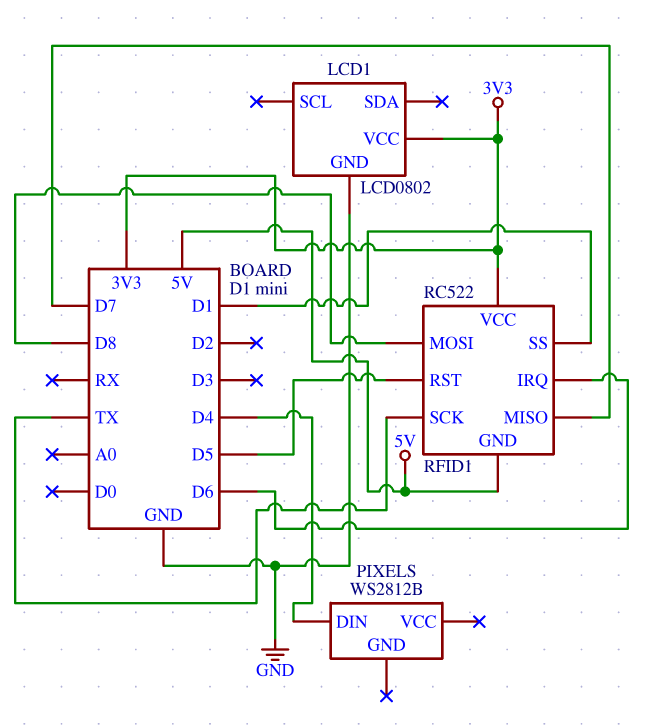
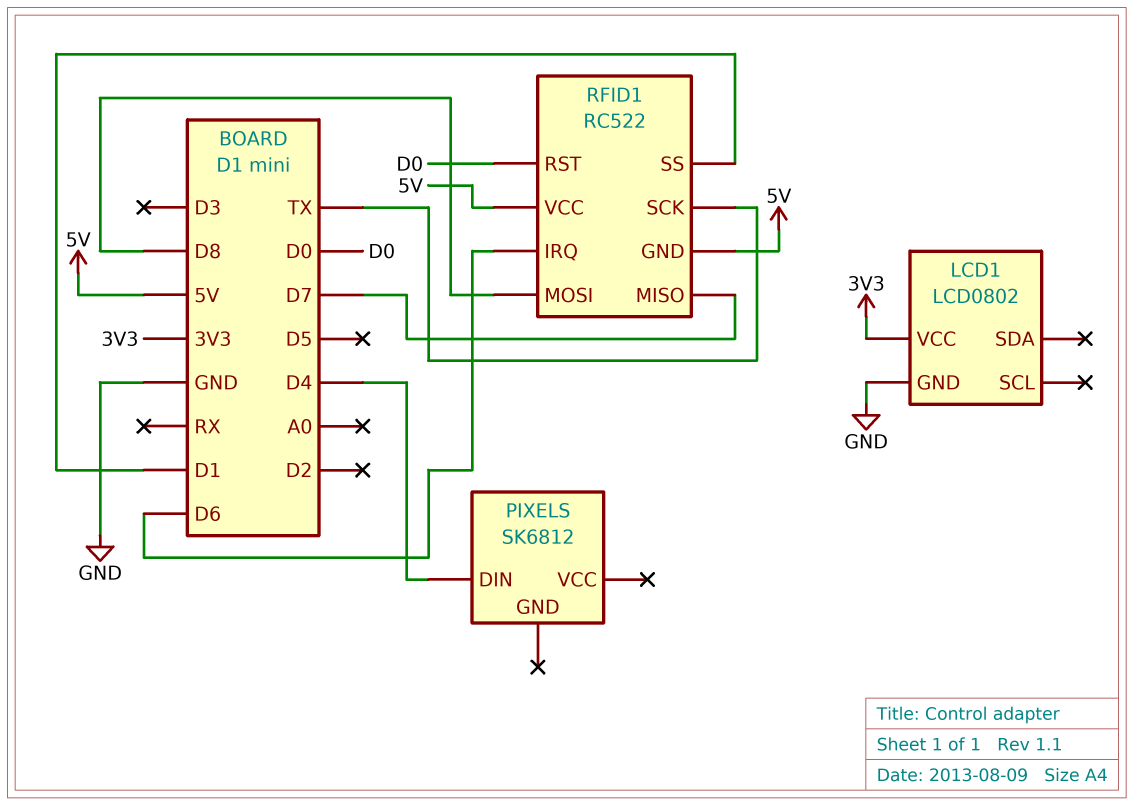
PIXELS: WS2812B -> SK6812
RFID1 pin RST: D5 -> D0
RFID1 pin VCC: 3V3 -> 5V

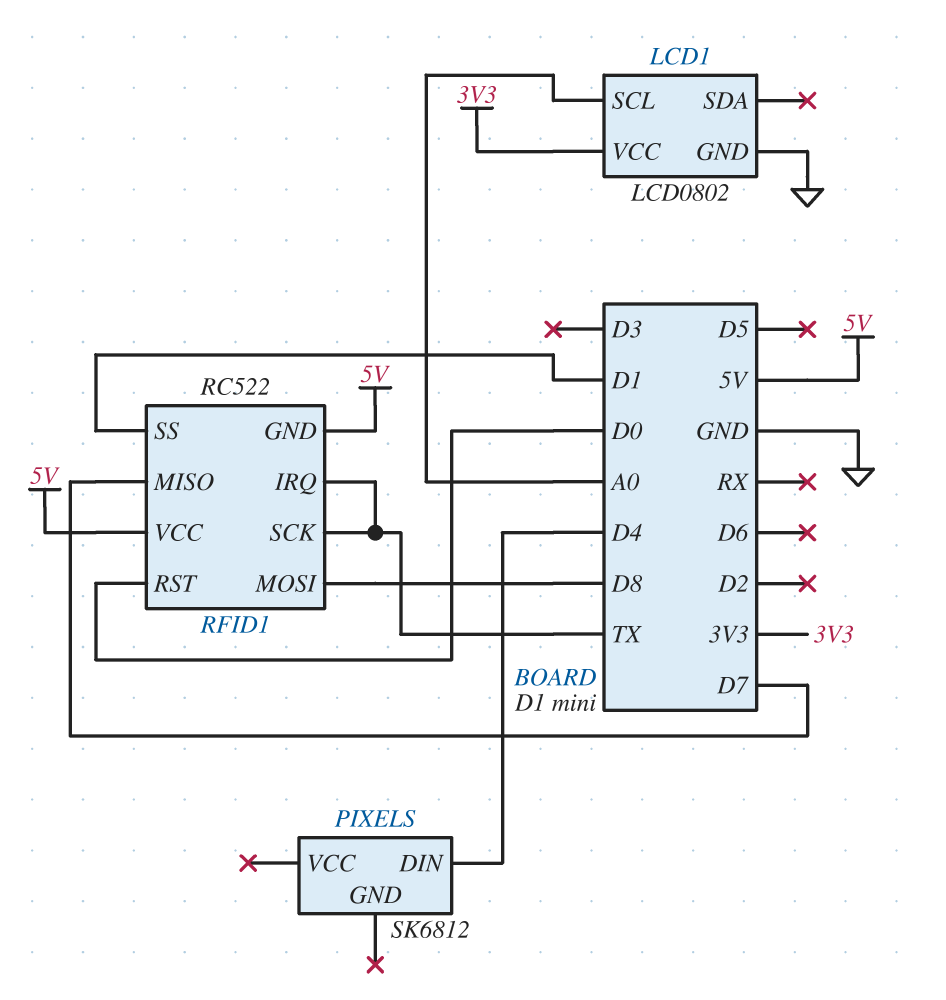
LCD1 pin SCL: none -> A0
RFID1 pin IRQ: D6 -> TX

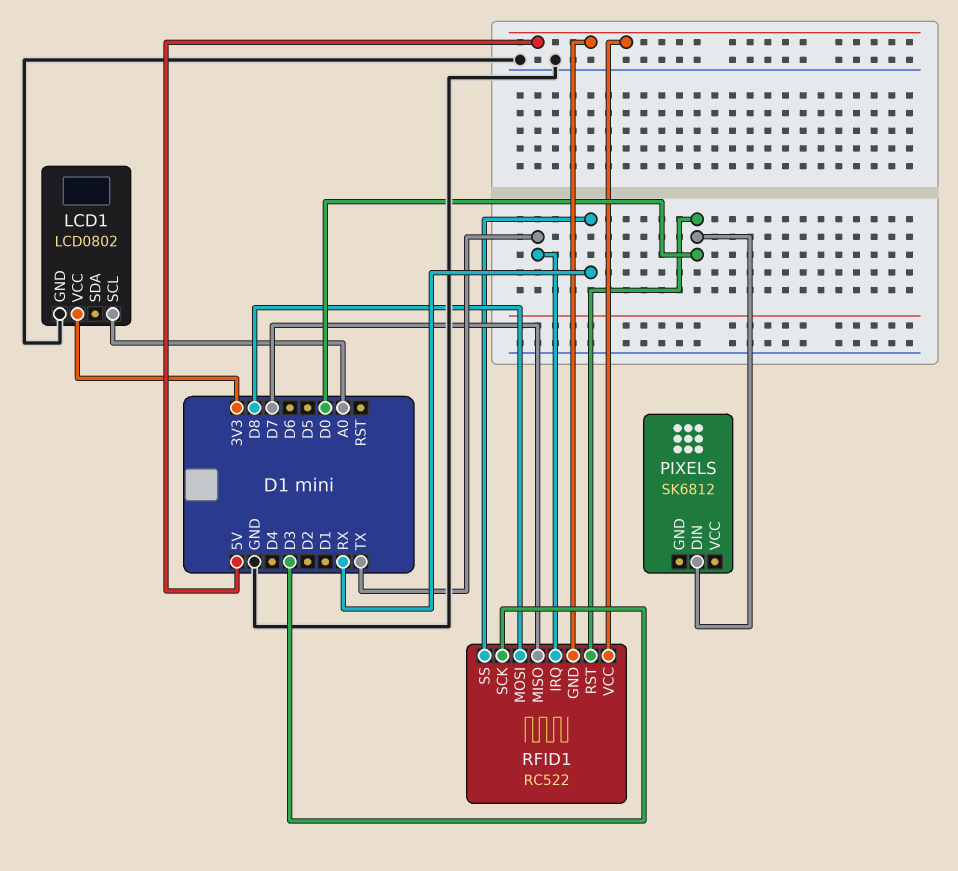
PIXELS pin DIN: D4 -> D0
RFID1 pin SCK: TX -> D3
RFID1 pin SS: D1 -> RX

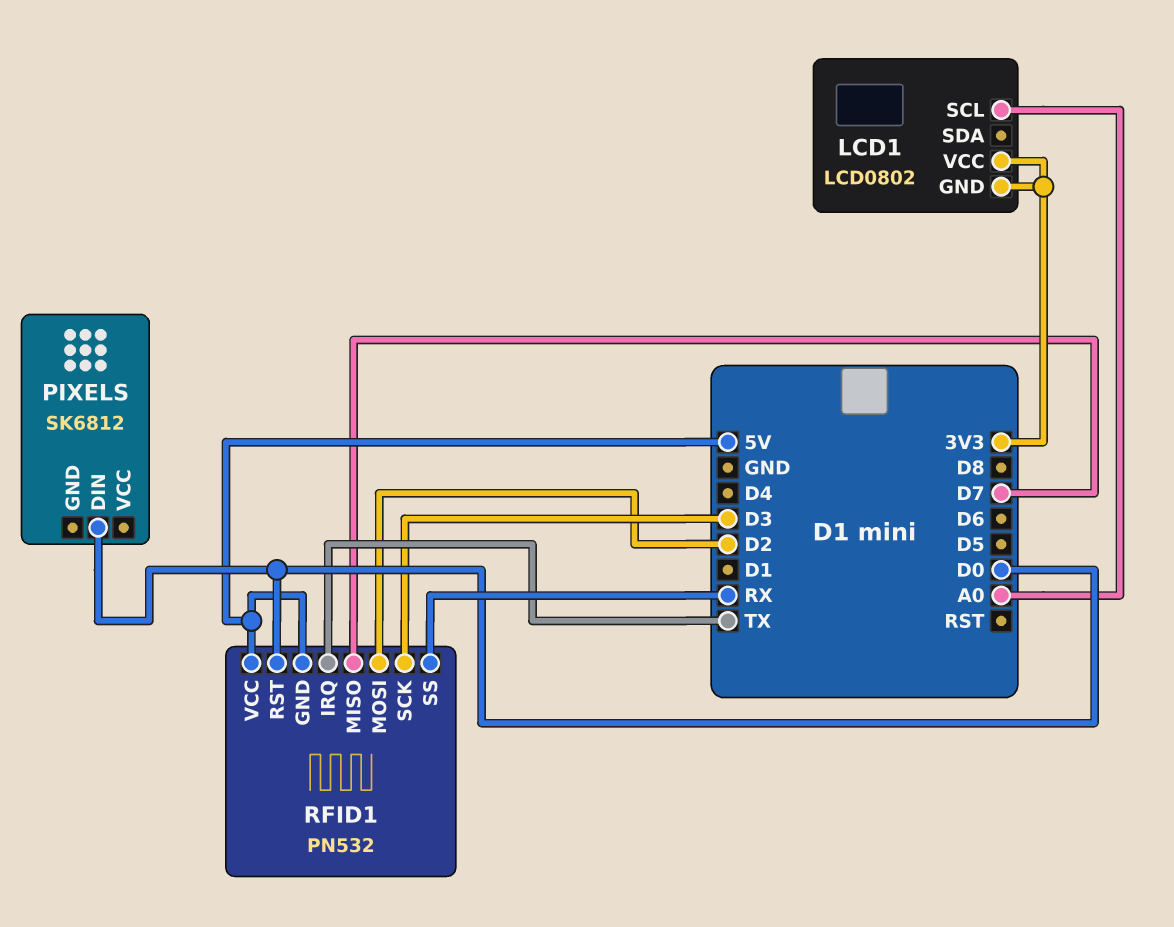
LCD1 pin GND: GND -> 3V3
RFID1: RC522 -> PN532
RFID1 pin MOSI: D8 -> D2

